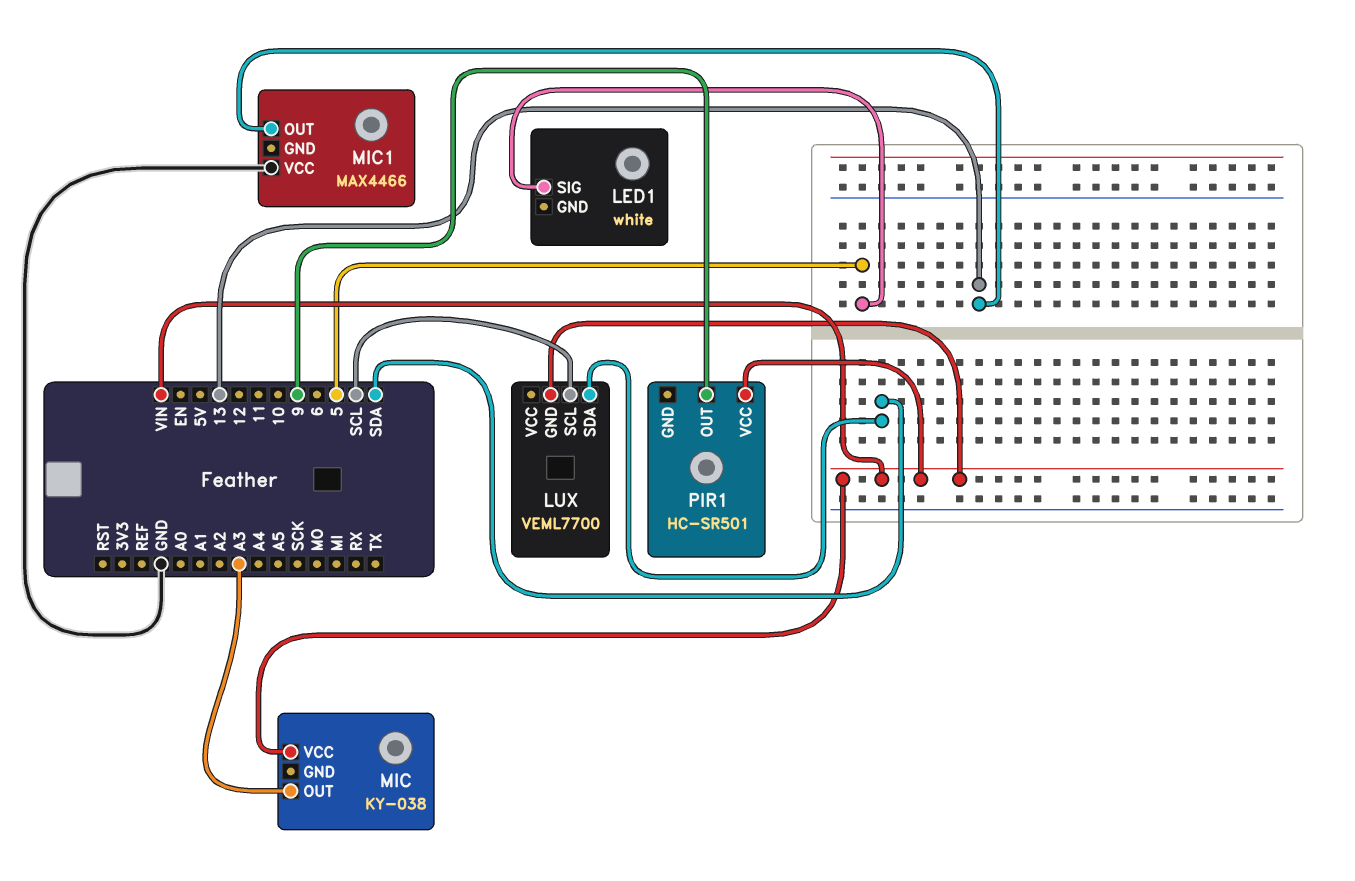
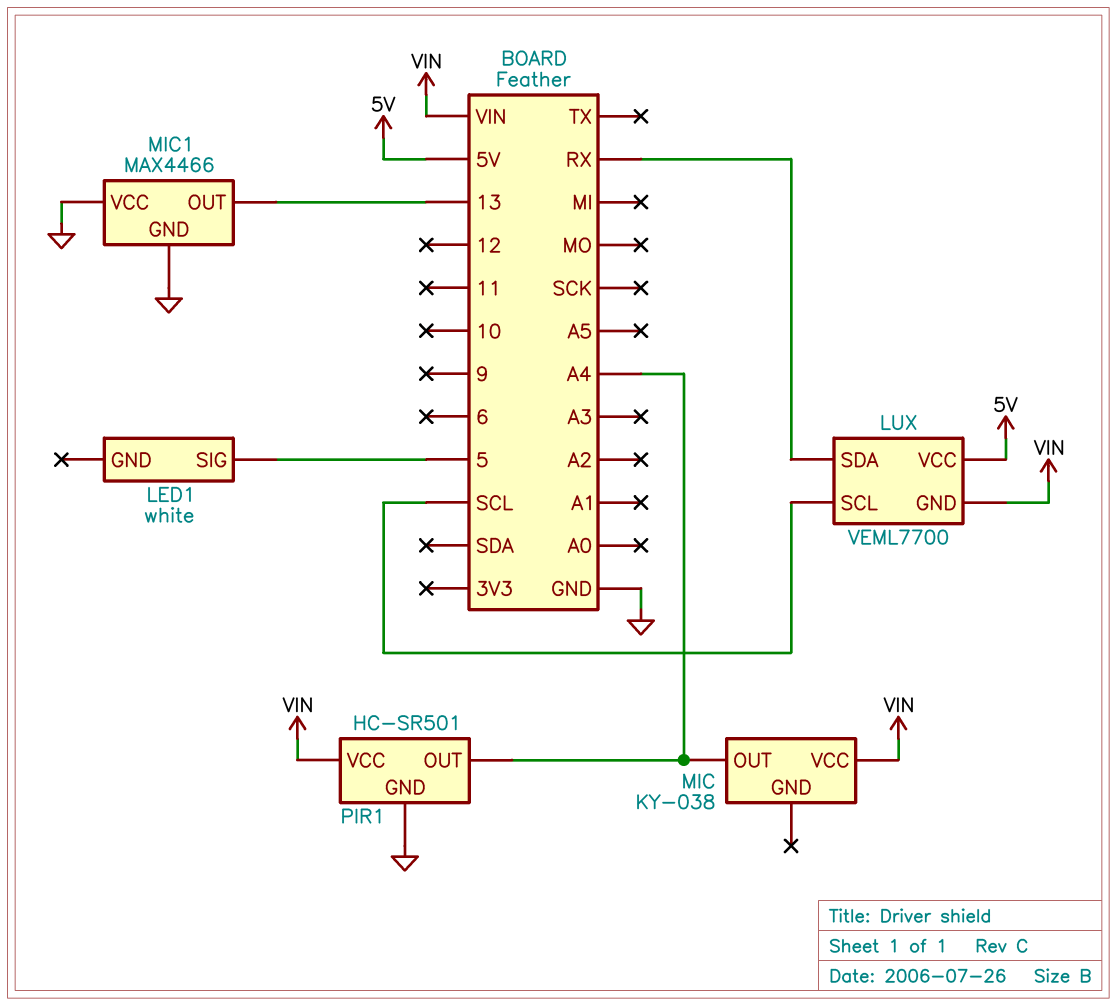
LUX pin SDA: SDA -> RX
LUX pin VCC: none -> 5V
MIC pin OUT: A3 -> A4
MIC1 pin GND: none -> GND
PIR1 pin GND: none -> GND
PIR1 pin OUT: 9 -> A4

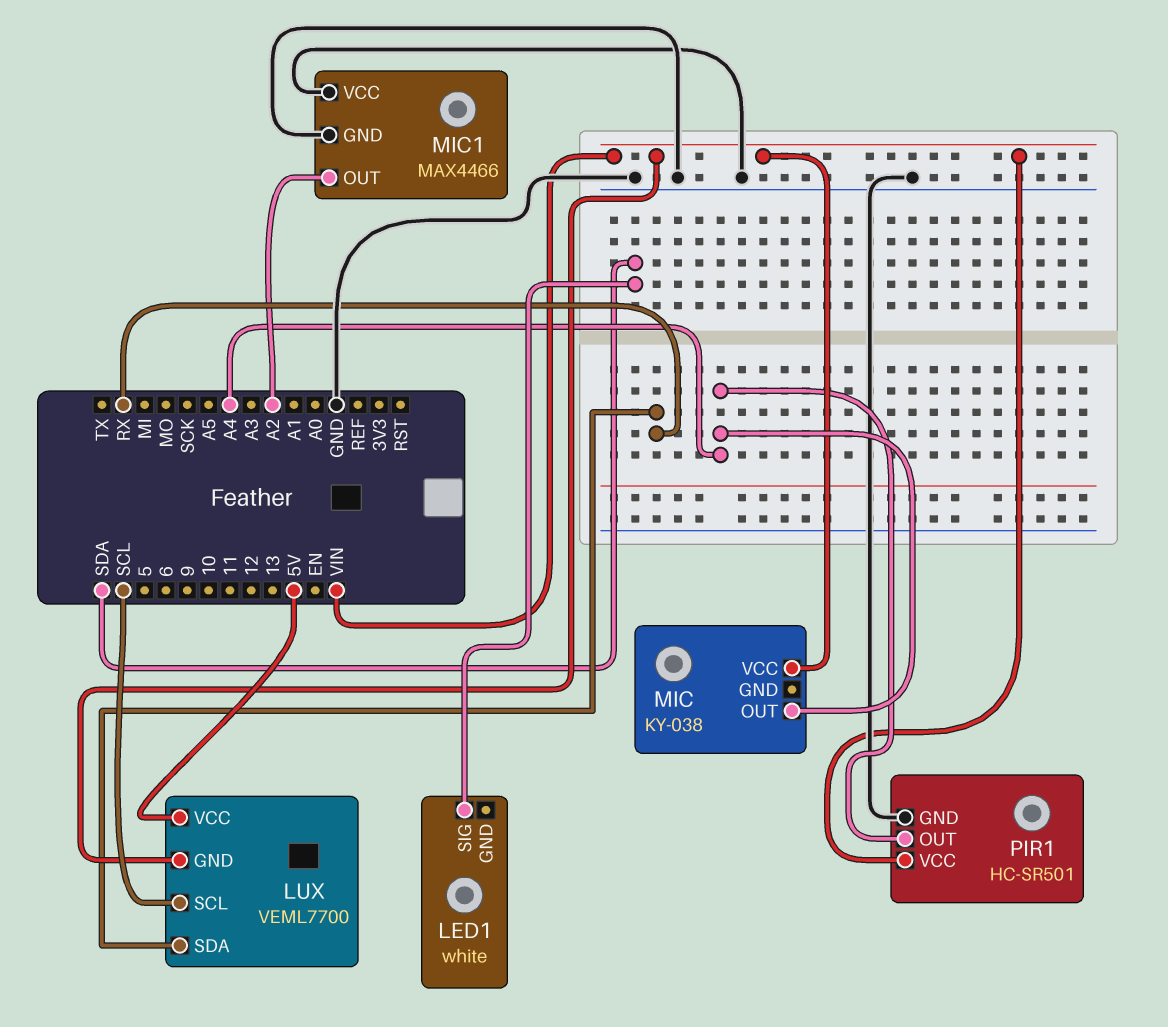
LED1 pin SIG: 5 -> SDA
MIC1 pin OUT: 13 -> A2

